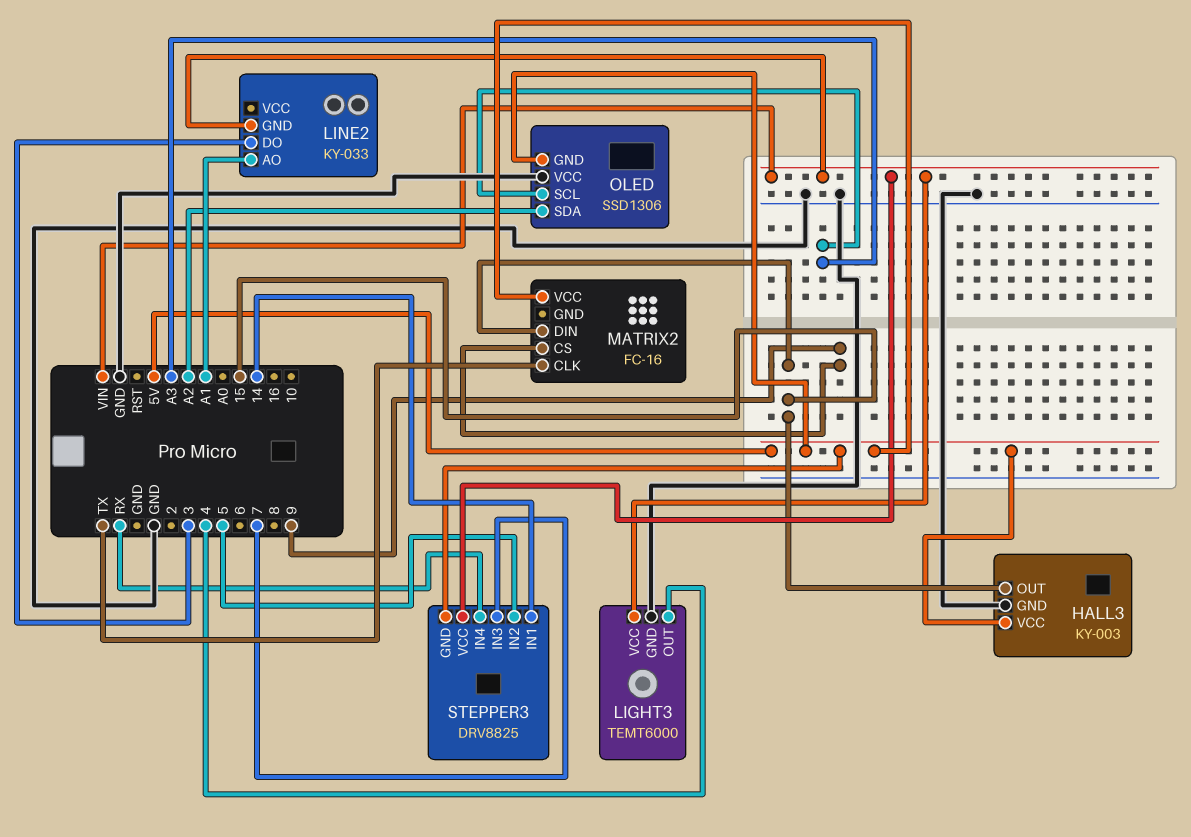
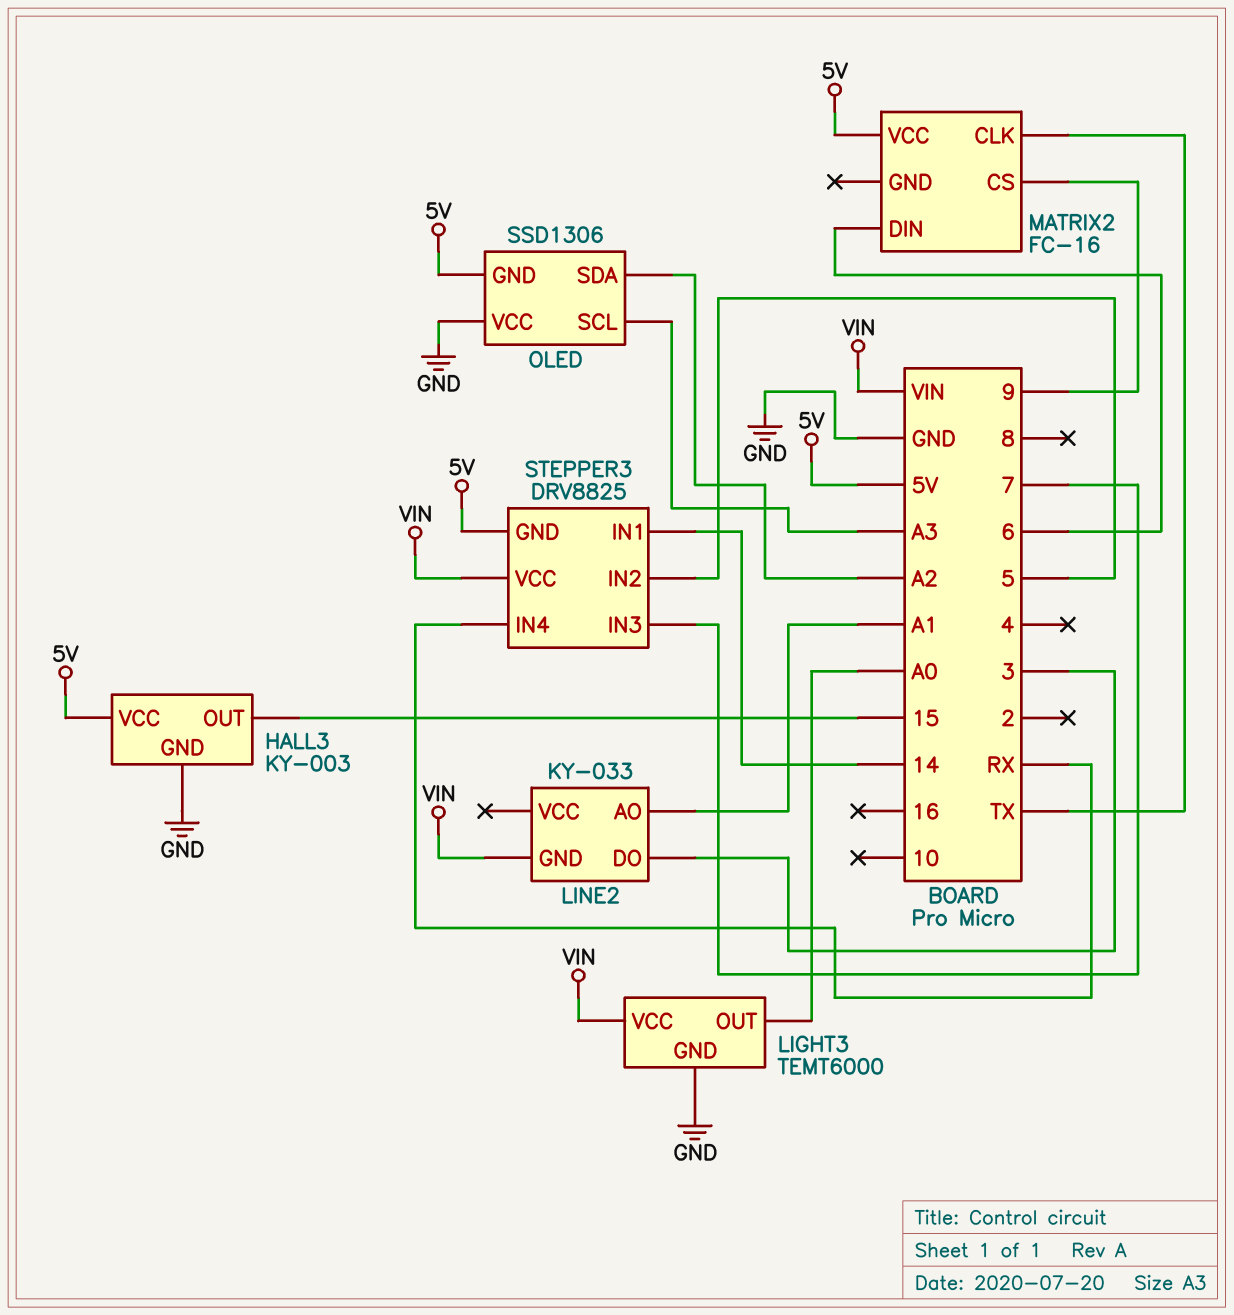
LIGHT3 pin OUT: 4 -> A0
MATRIX2 pin DIN: 15 -> 6

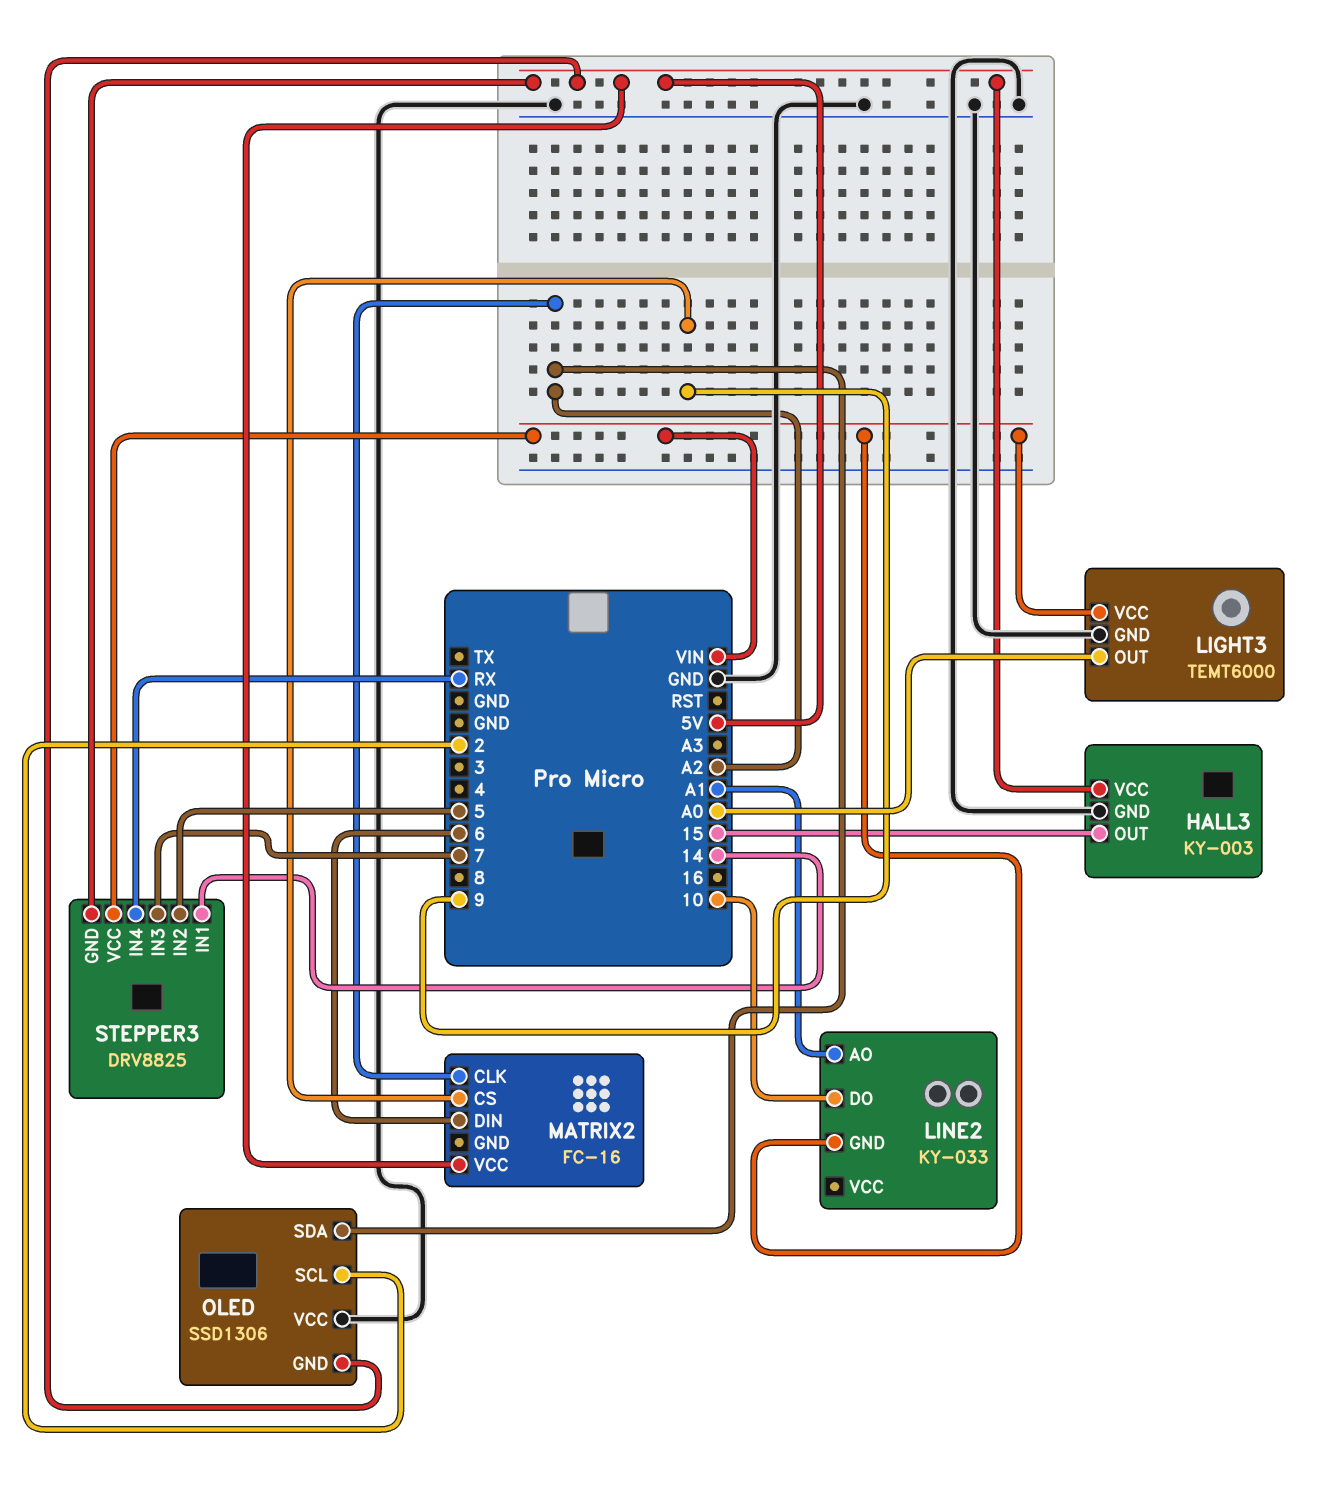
LINE2 pin DO: 3 -> 10
MATRIX2 pin CLK: TX -> A2
OLED pin SCL: A3 -> 2

